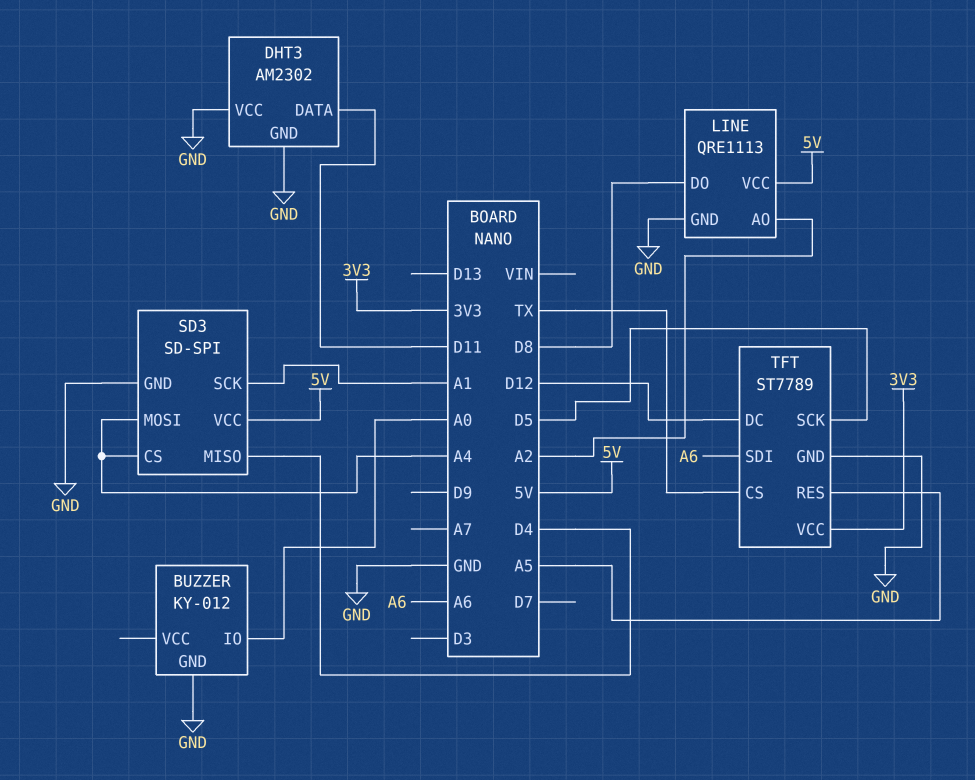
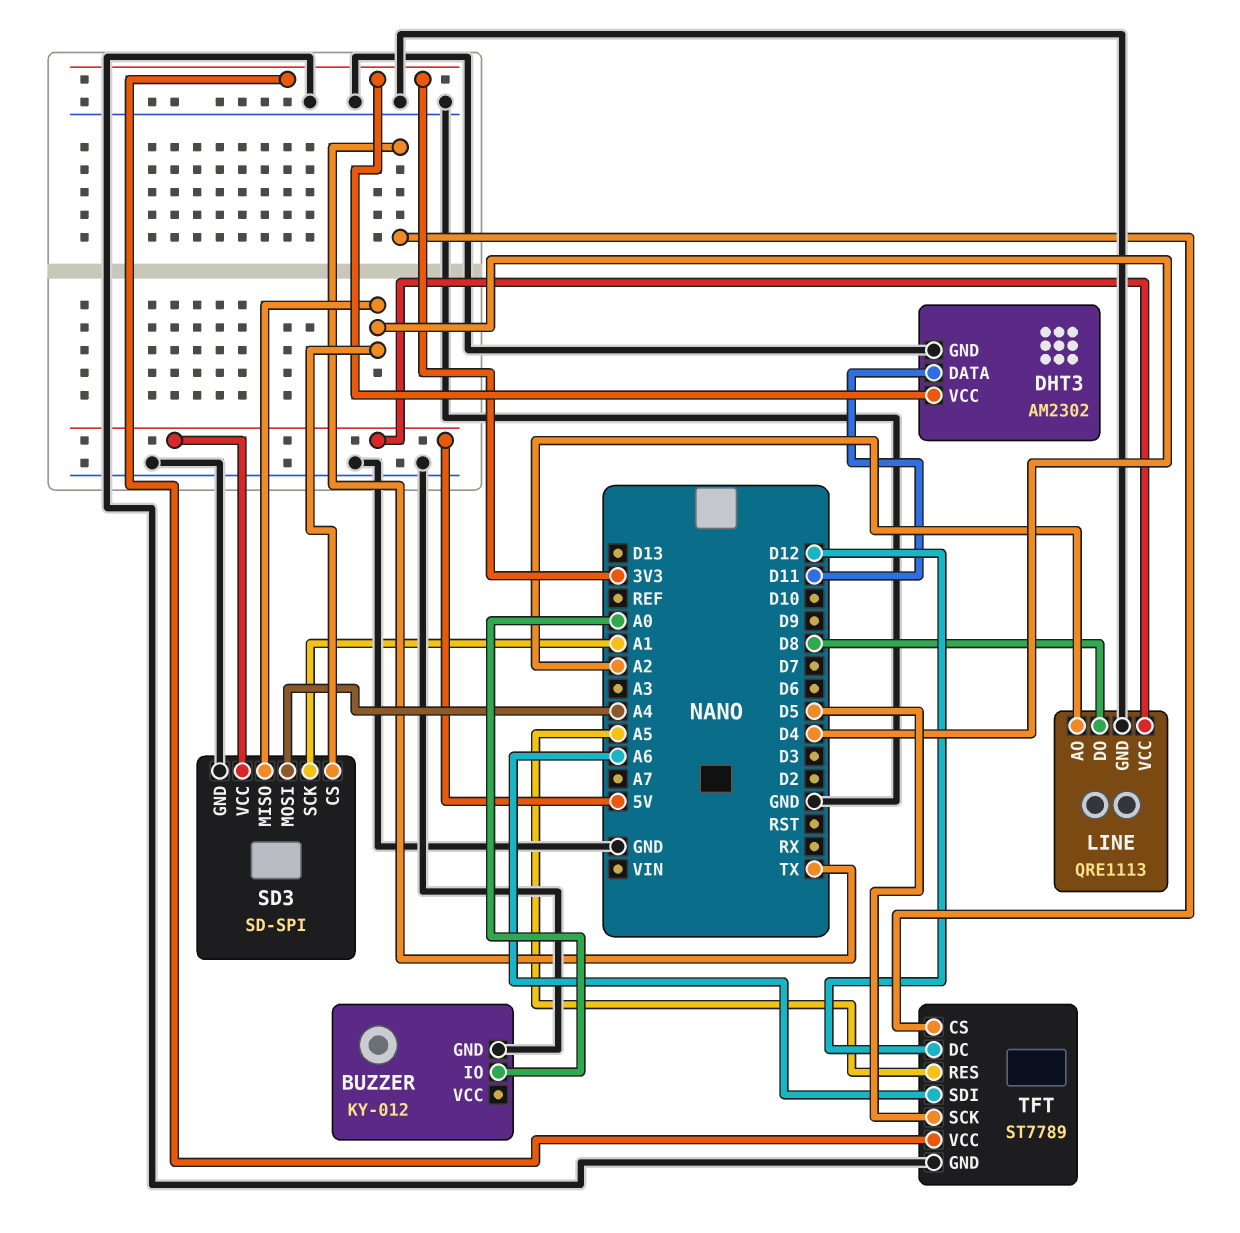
DHT3 pin VCC: GND -> 3V3
SD3 pin CS: A4 -> D4

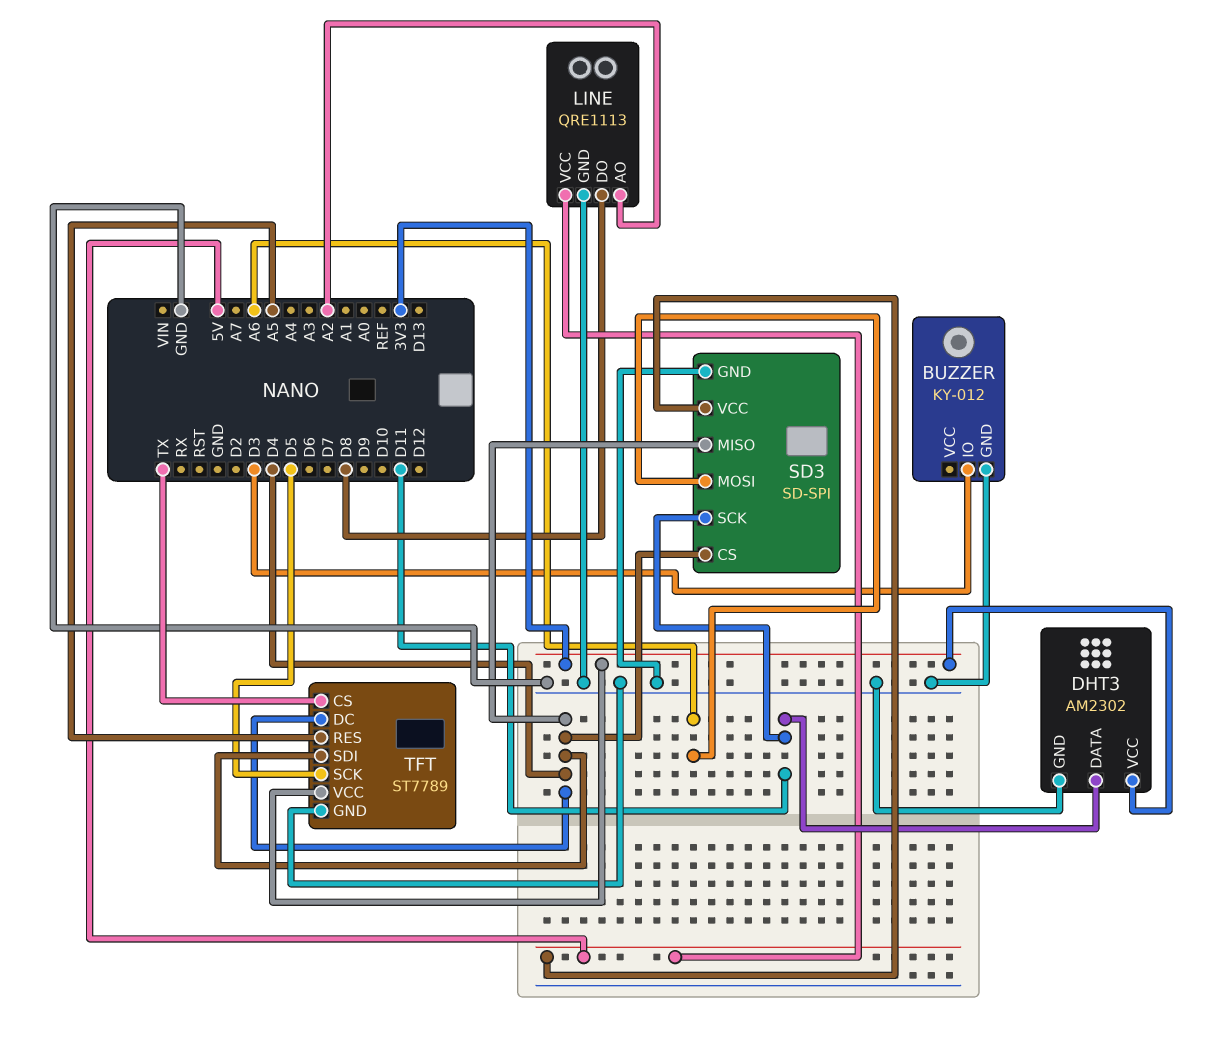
BUZZER pin IO: A0 -> D3
SD3 pin MOSI: A4 -> A6
SD3 pin SCK: A1 -> D11
TFT pin DC: D12 -> D4
TFT pin SDI: A6 -> D4

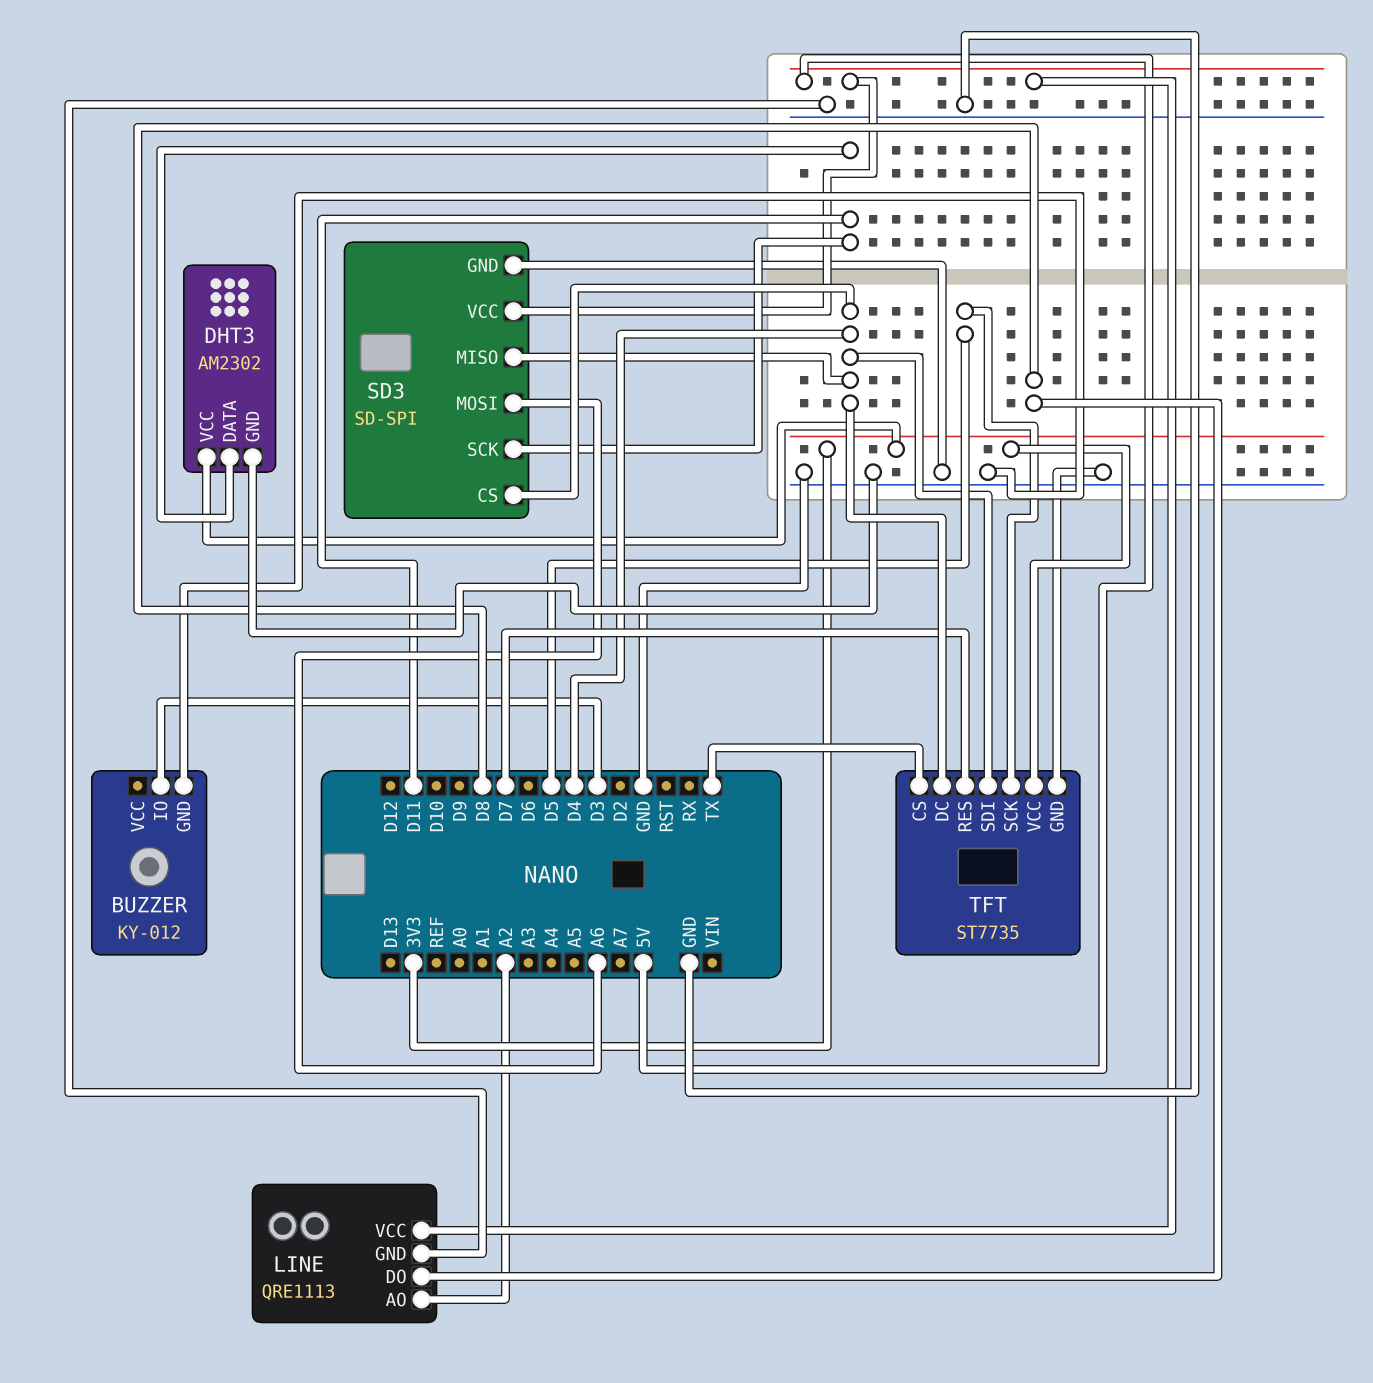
TFT: ST7789 -> ST7735
TFT pin RES: A5 -> D7

